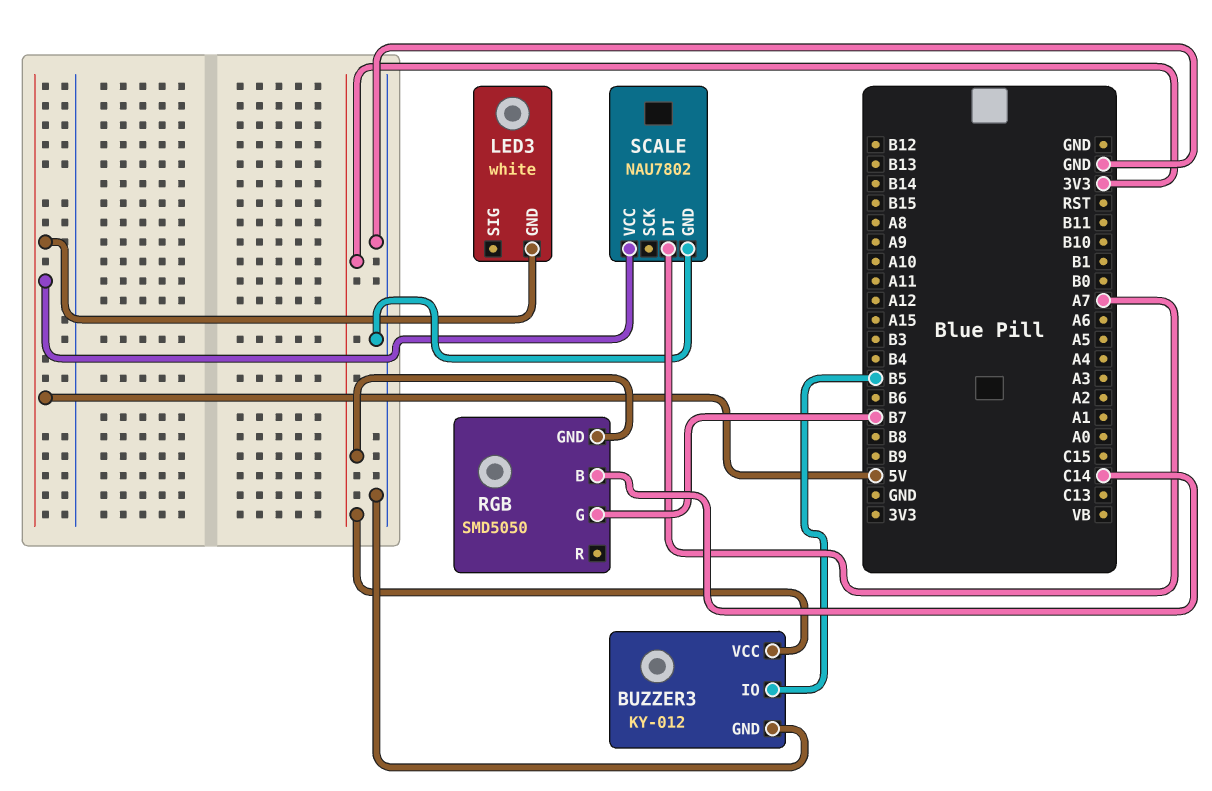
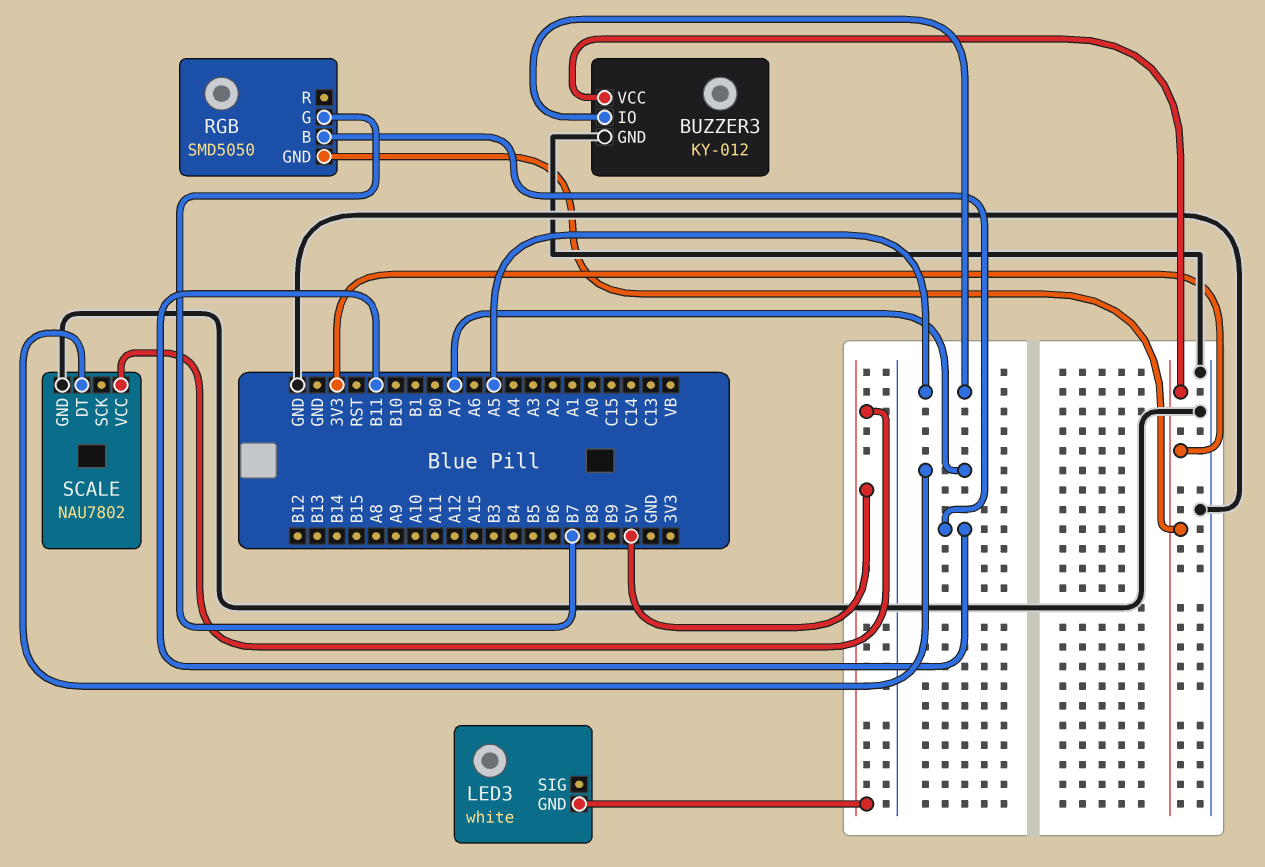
BUZZER3 pin IO: B5 -> A5
RGB pin B: C14 -> B11

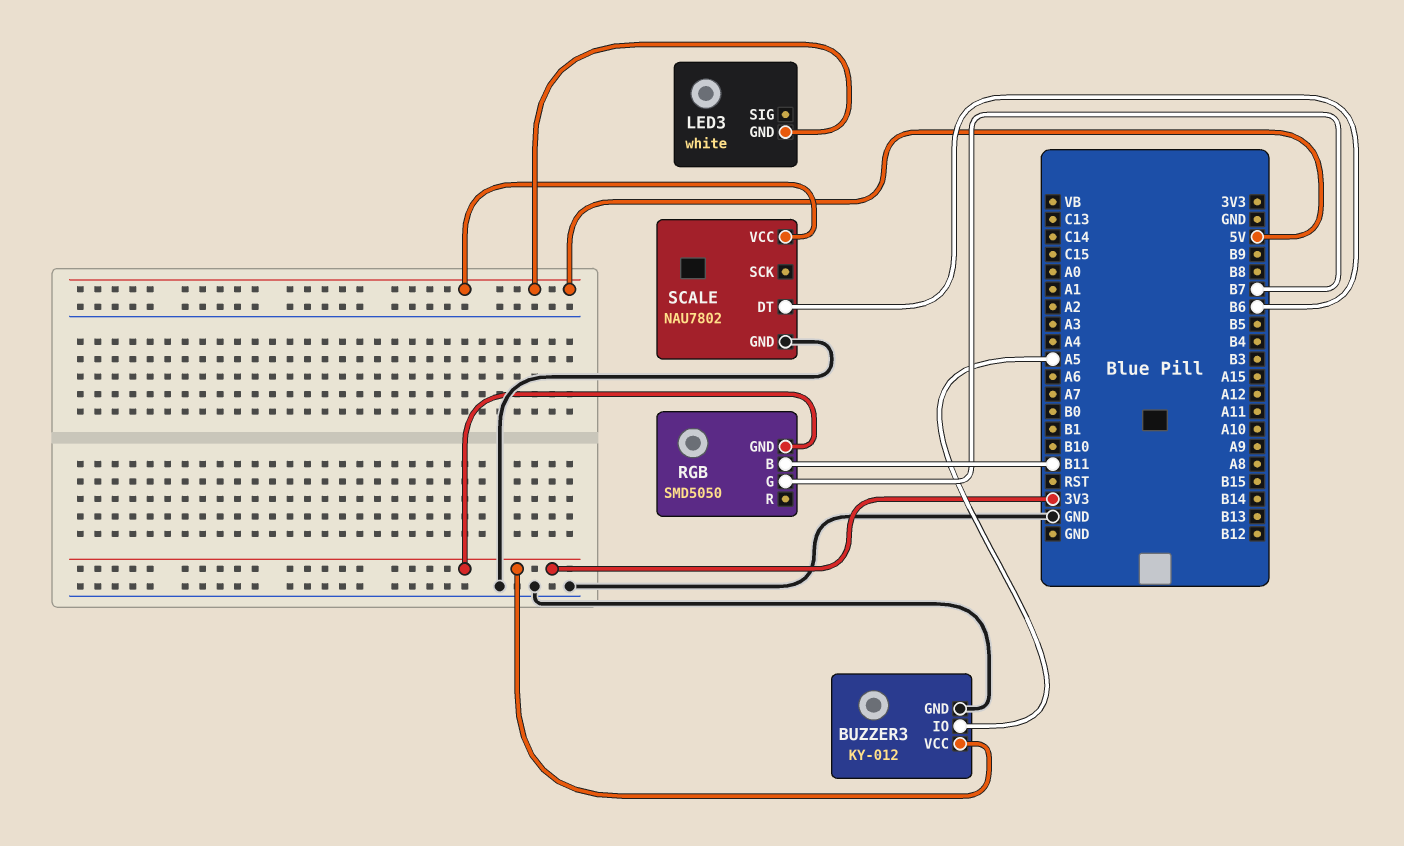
SCALE pin DT: A7 -> B6

